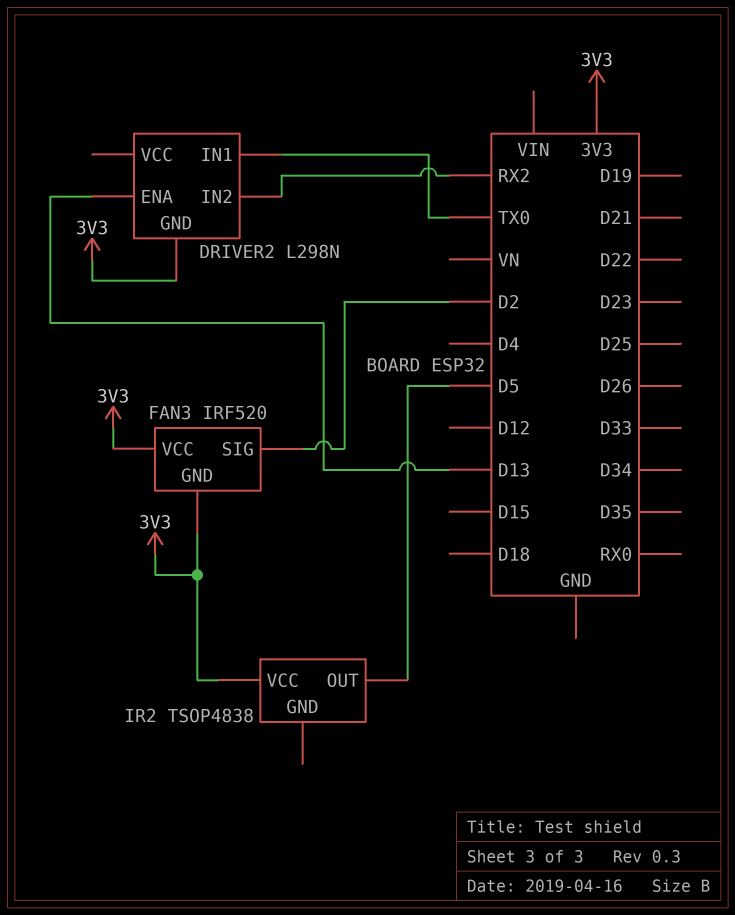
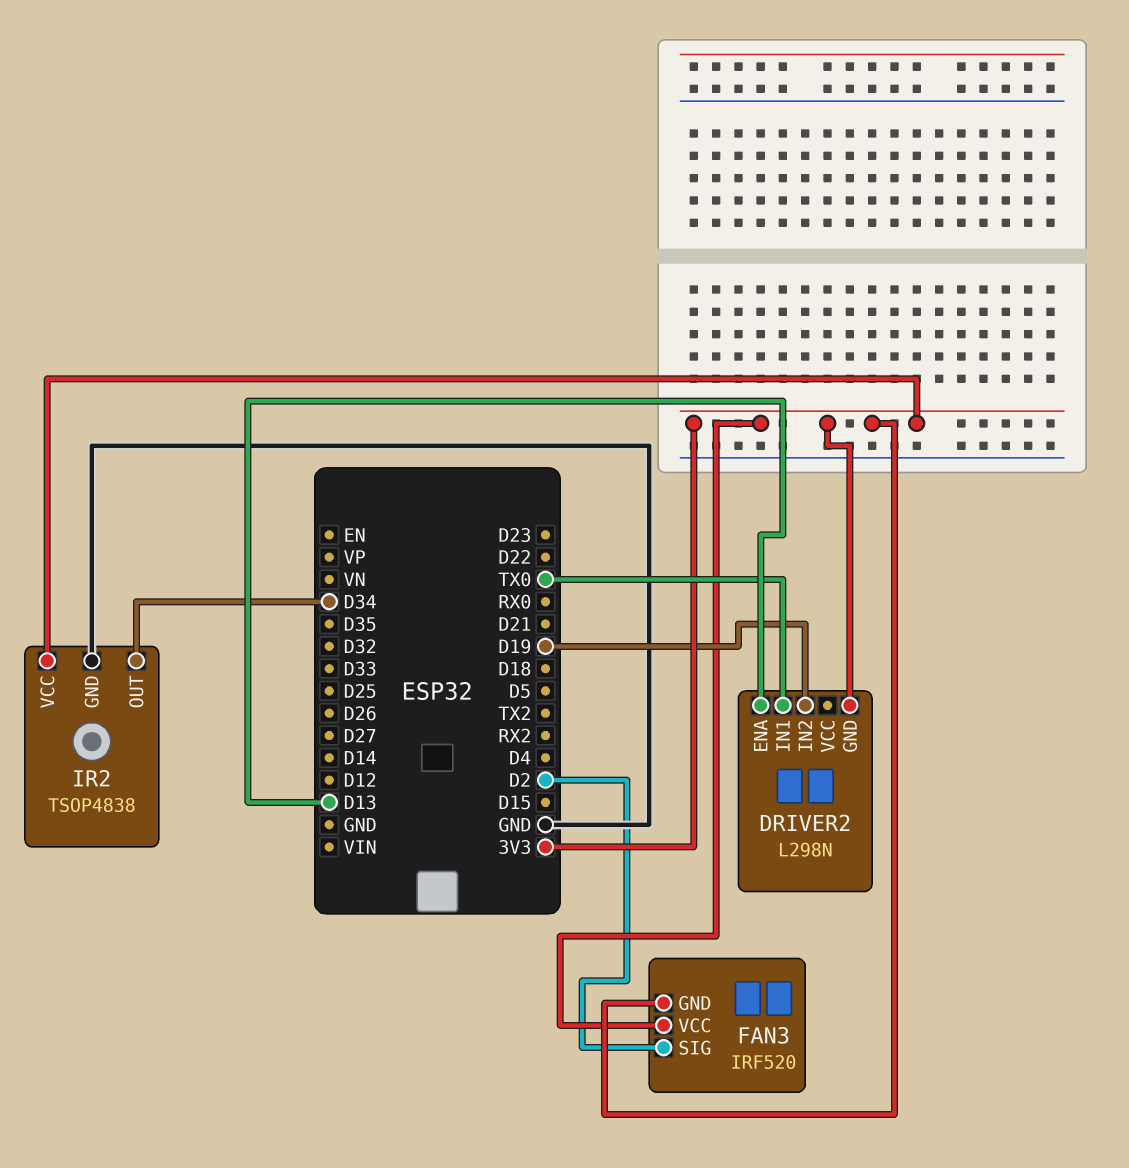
DRIVER2 pin IN2: RX2 -> D19
IR2 pin GND: none -> GND
IR2 pin OUT: D5 -> D34

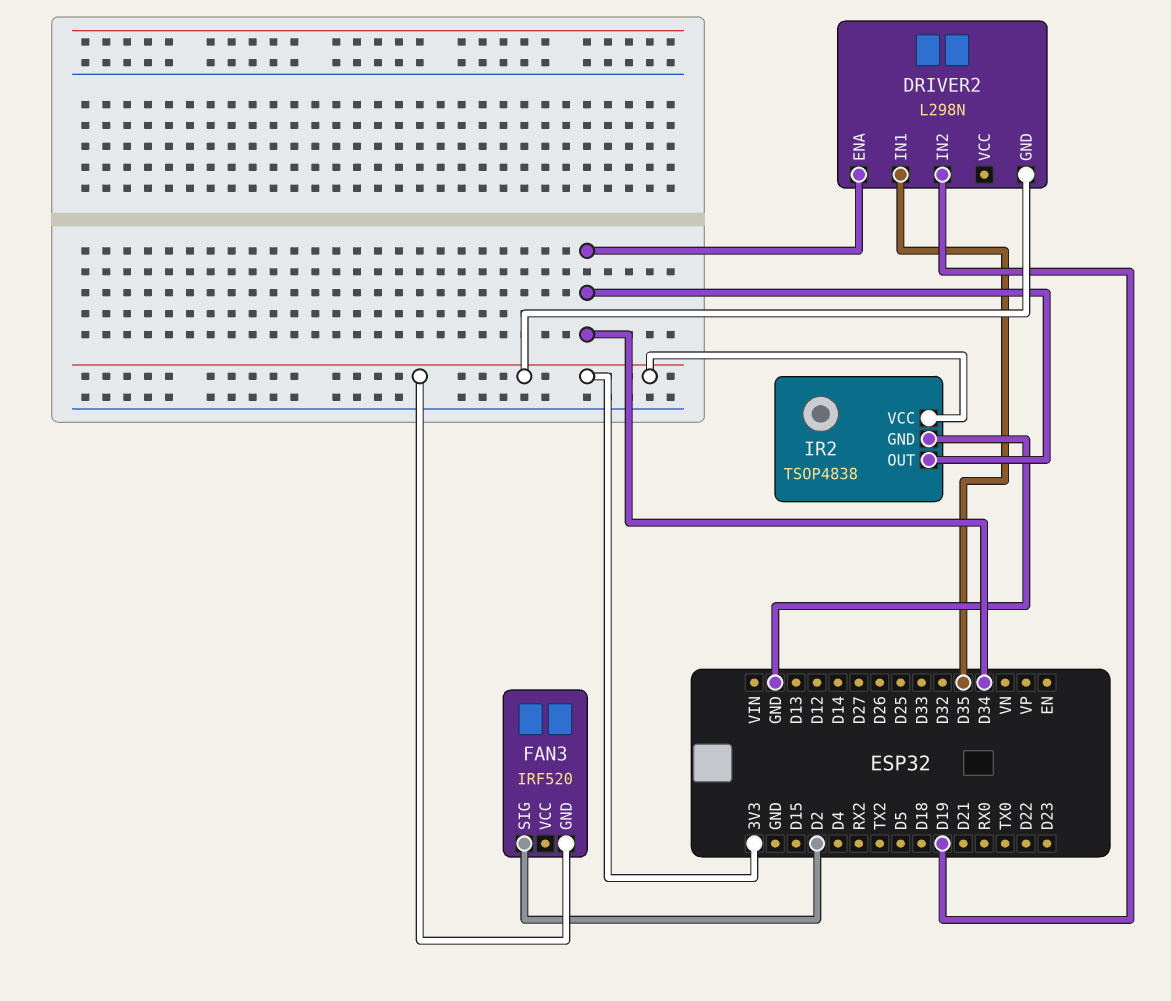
DRIVER2 pin ENA: D13 -> D34
DRIVER2 pin IN1: TX0 -> D35
FAN3 pin VCC: 3V3 -> none

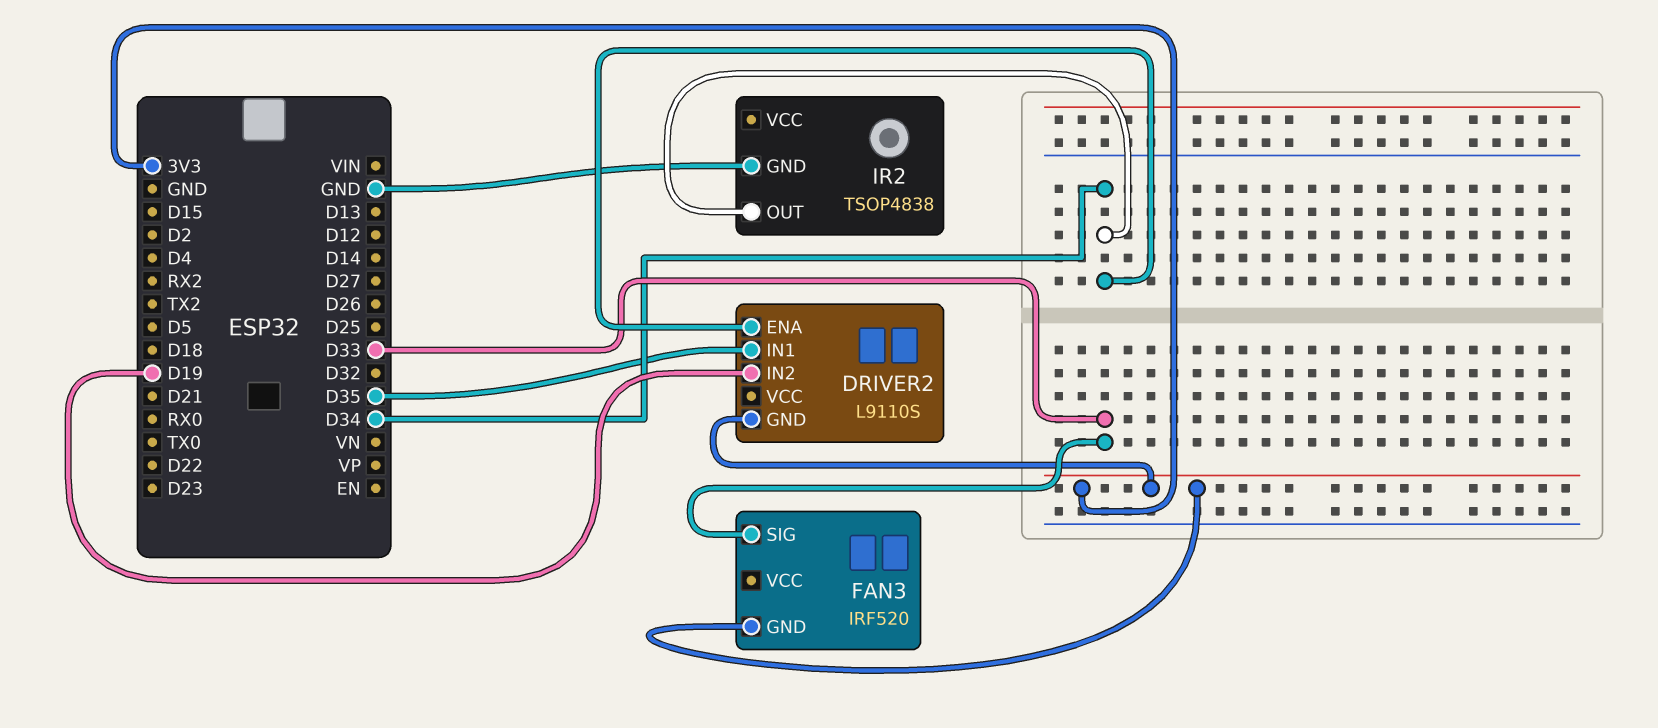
DRIVER2: L298N -> L9110S
FAN3 pin SIG: D2 -> D33
IR2 pin VCC: 3V3 -> none

